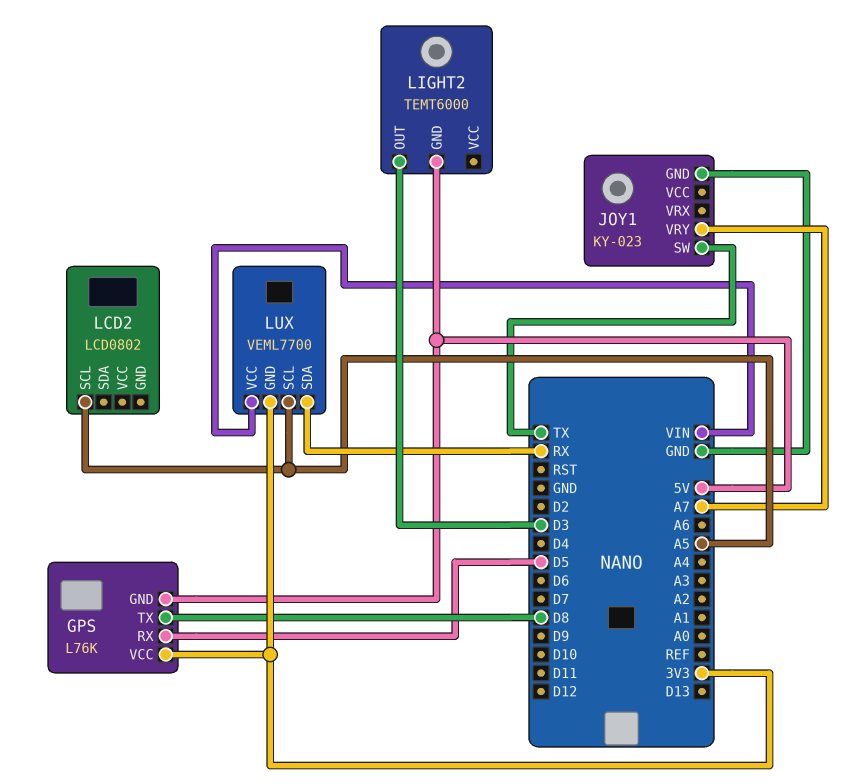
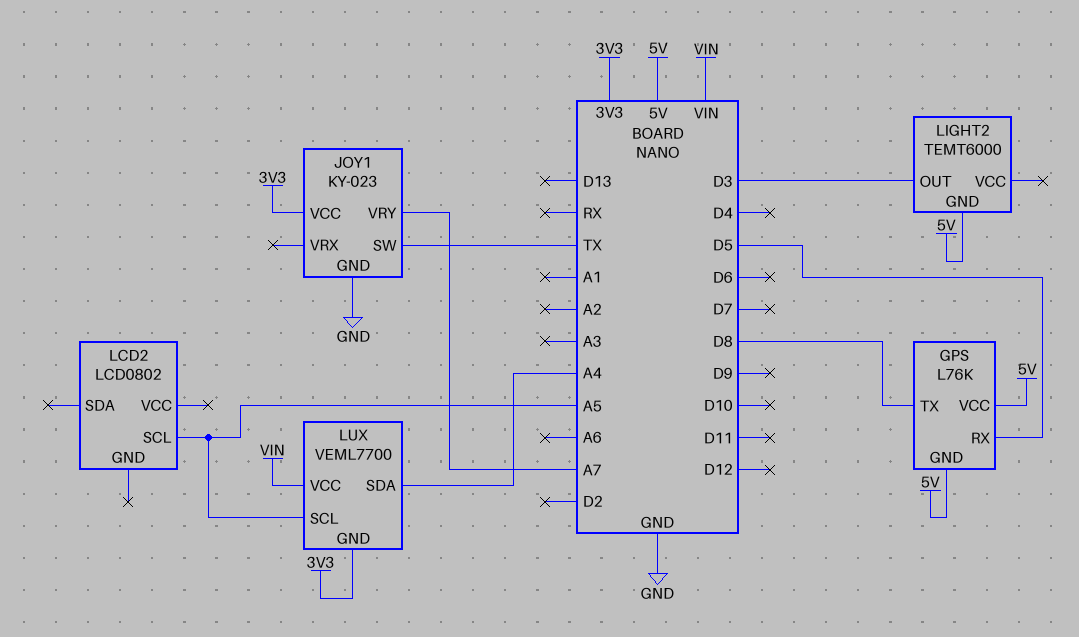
GPS pin VCC: 3V3 -> 5V
JOY1 pin VCC: none -> 3V3
LUX pin SDA: RX -> A4

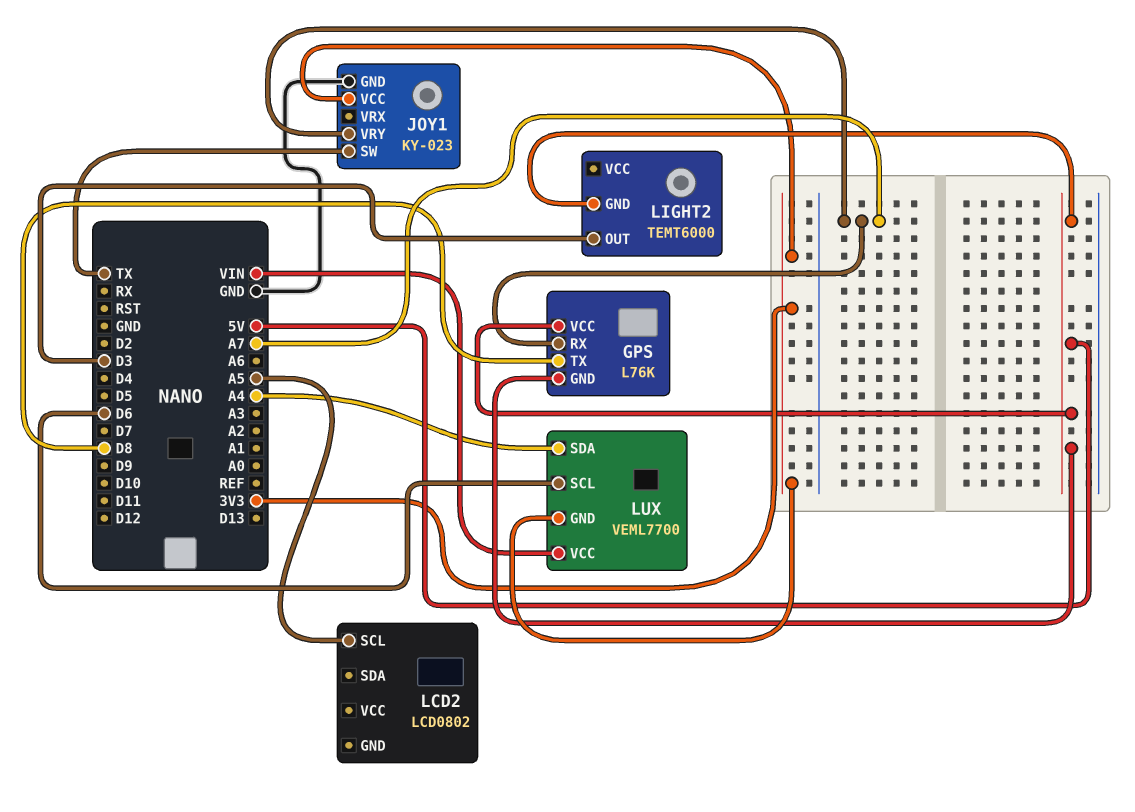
GPS pin RX: D5 -> A7
LUX pin SCL: A5 -> D6

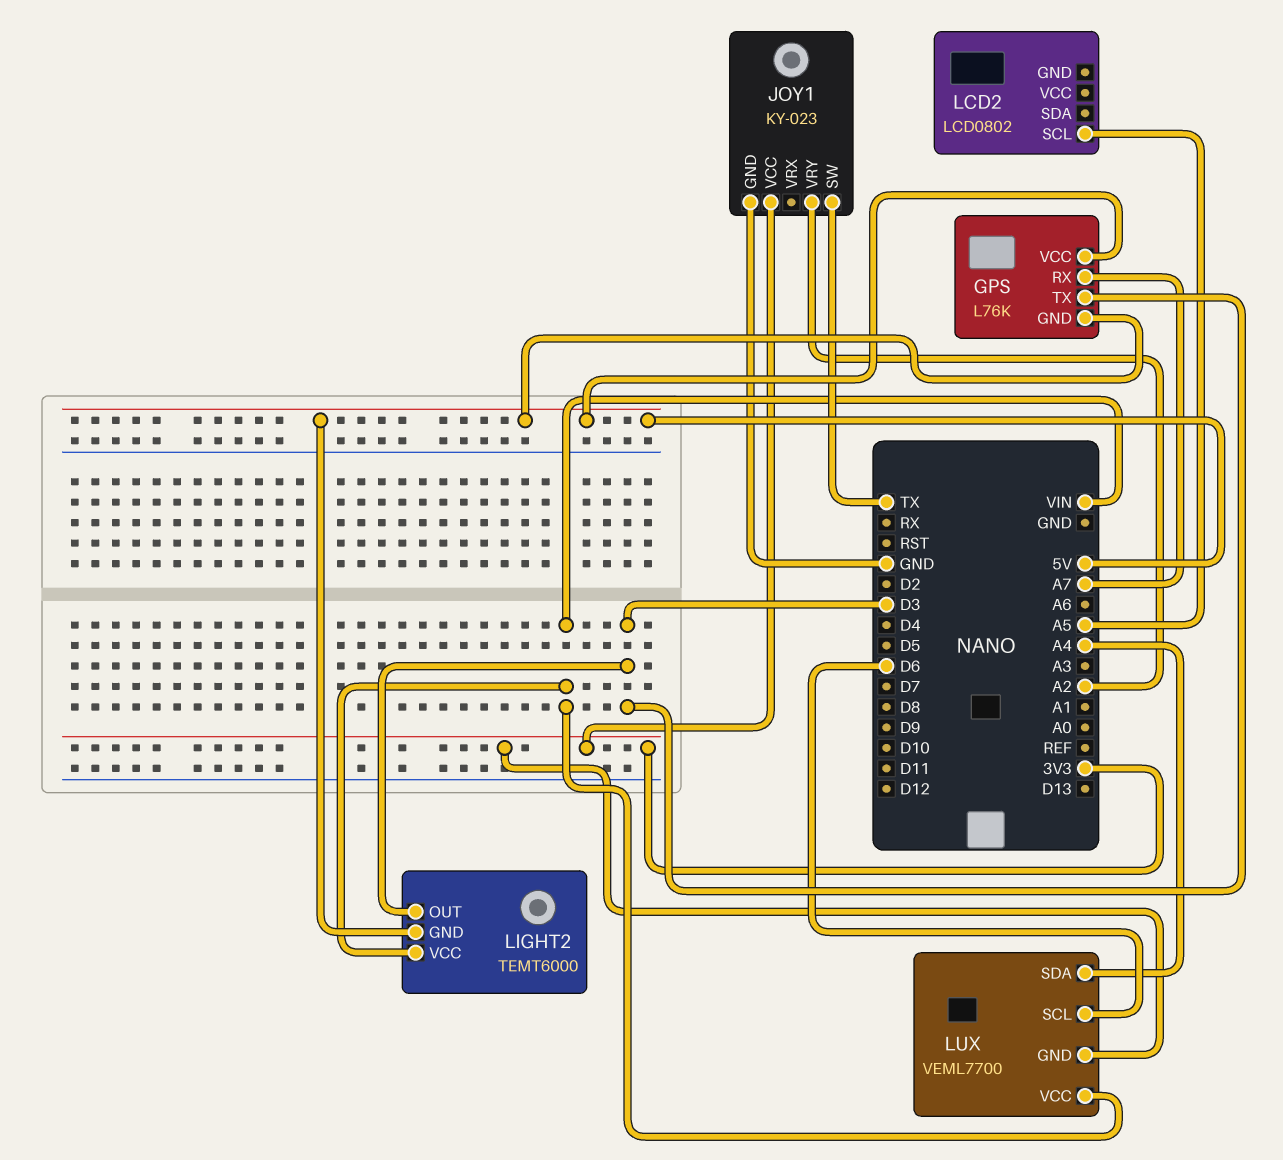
GPS pin TX: D8 -> D3
JOY1 pin VRY: A7 -> A2
LIGHT2 pin VCC: none -> VIN

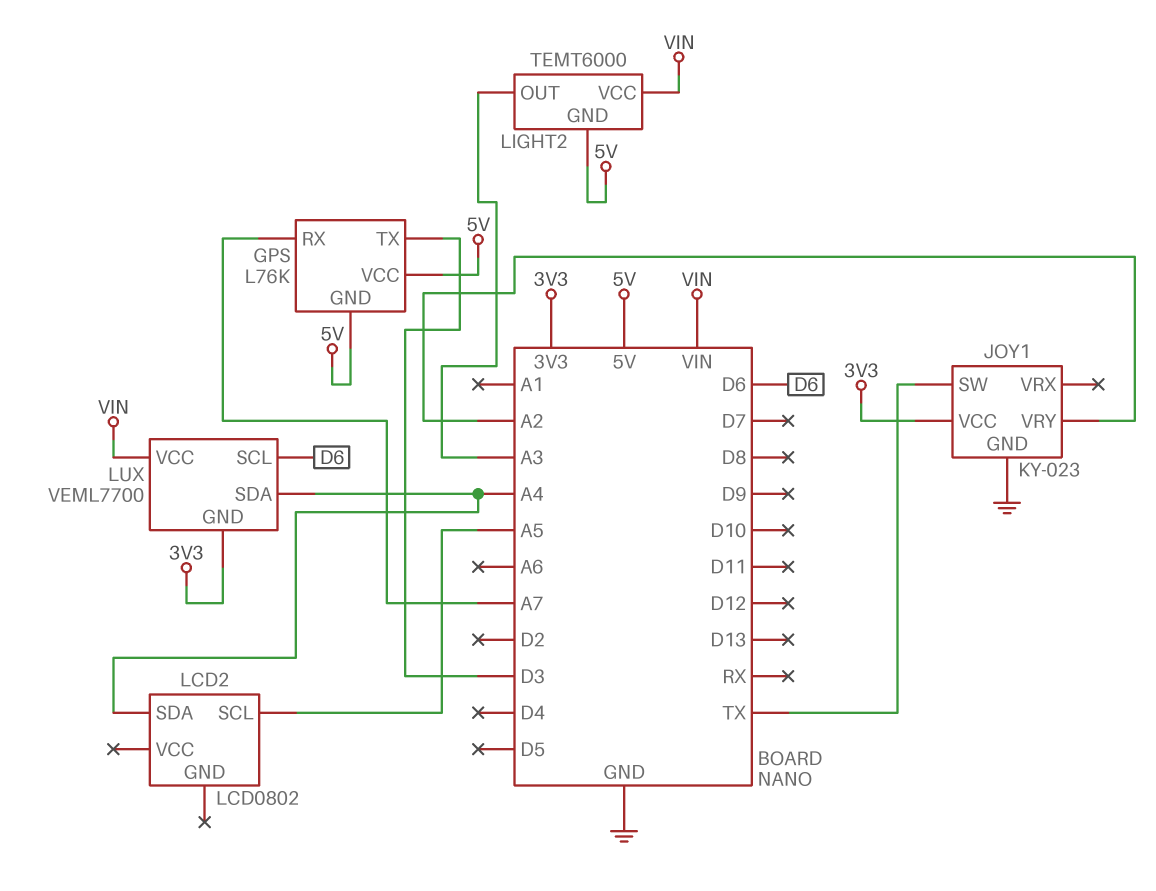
LCD2 pin SDA: none -> A4
LIGHT2 pin OUT: D3 -> A3

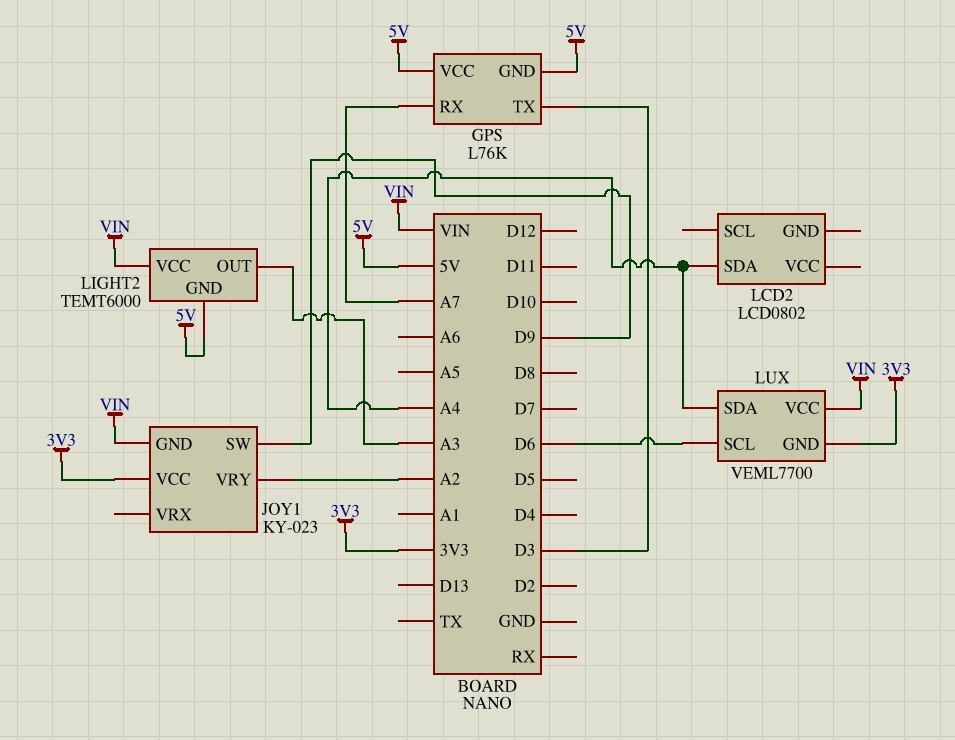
JOY1 pin GND: GND -> VIN
JOY1 pin SW: TX -> D9
LCD2 pin SCL: A5 -> none

